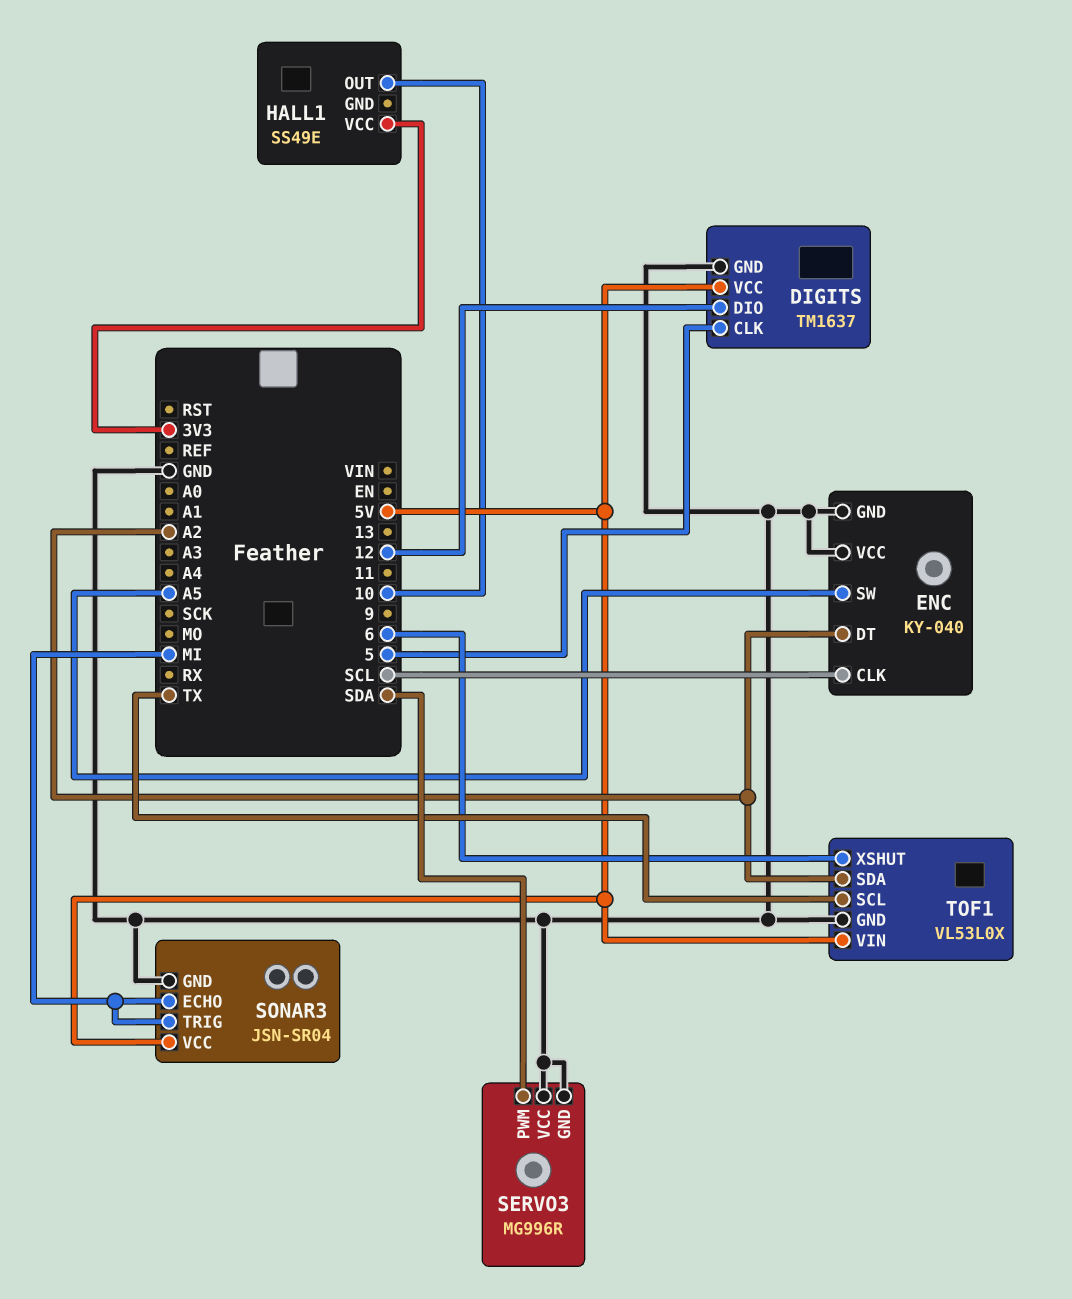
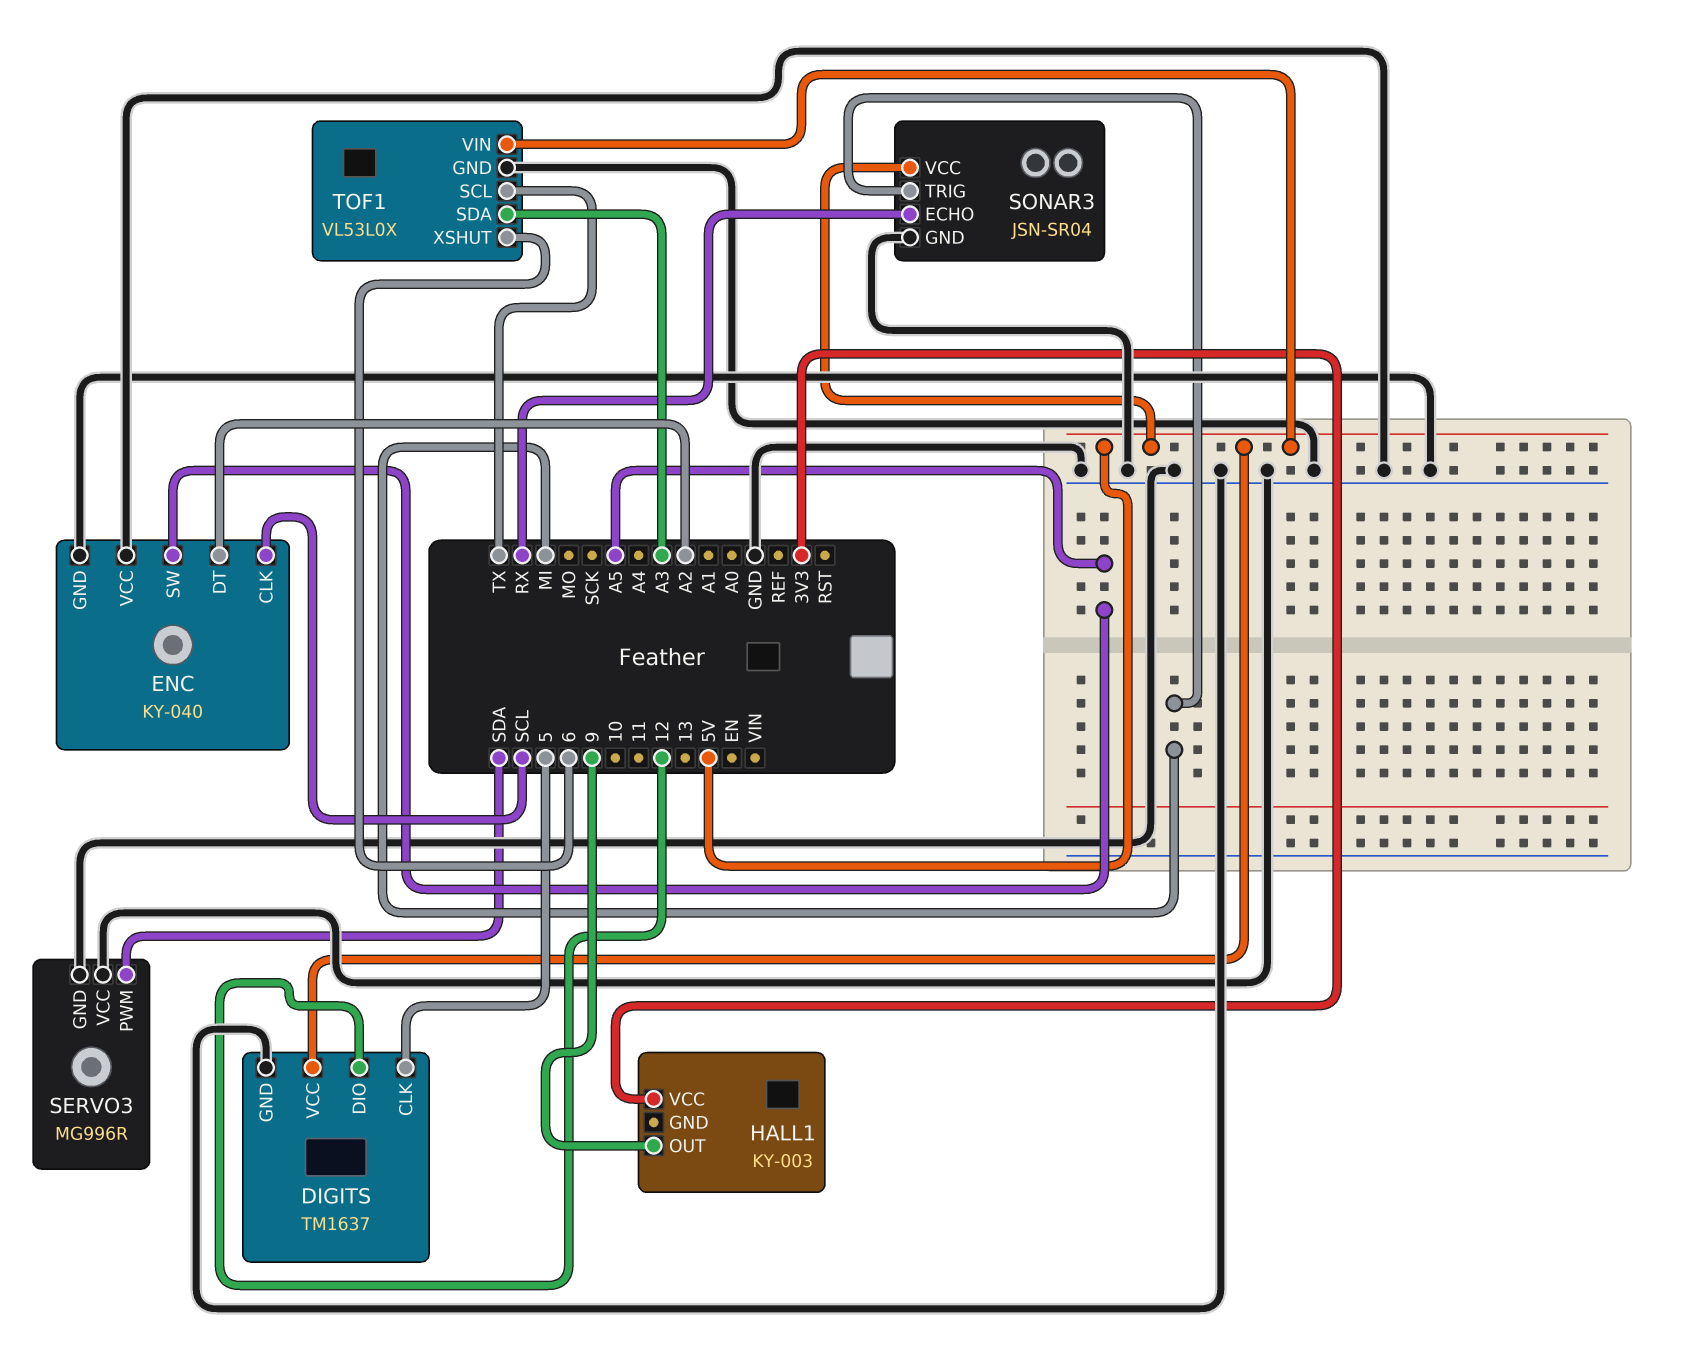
HALL1: SS49E -> KY-003
HALL1 pin OUT: 10 -> 9
SONAR3 pin ECHO: MI -> RX
TOF1 pin SDA: A2 -> A3

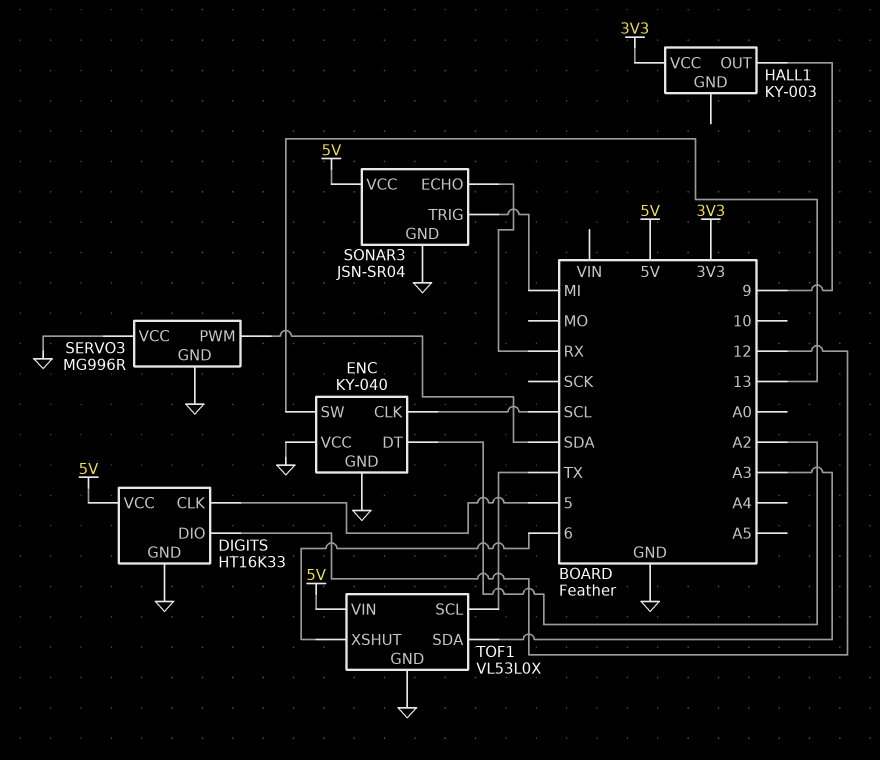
DIGITS: TM1637 -> HT16K33
ENC pin SW: A5 -> 13

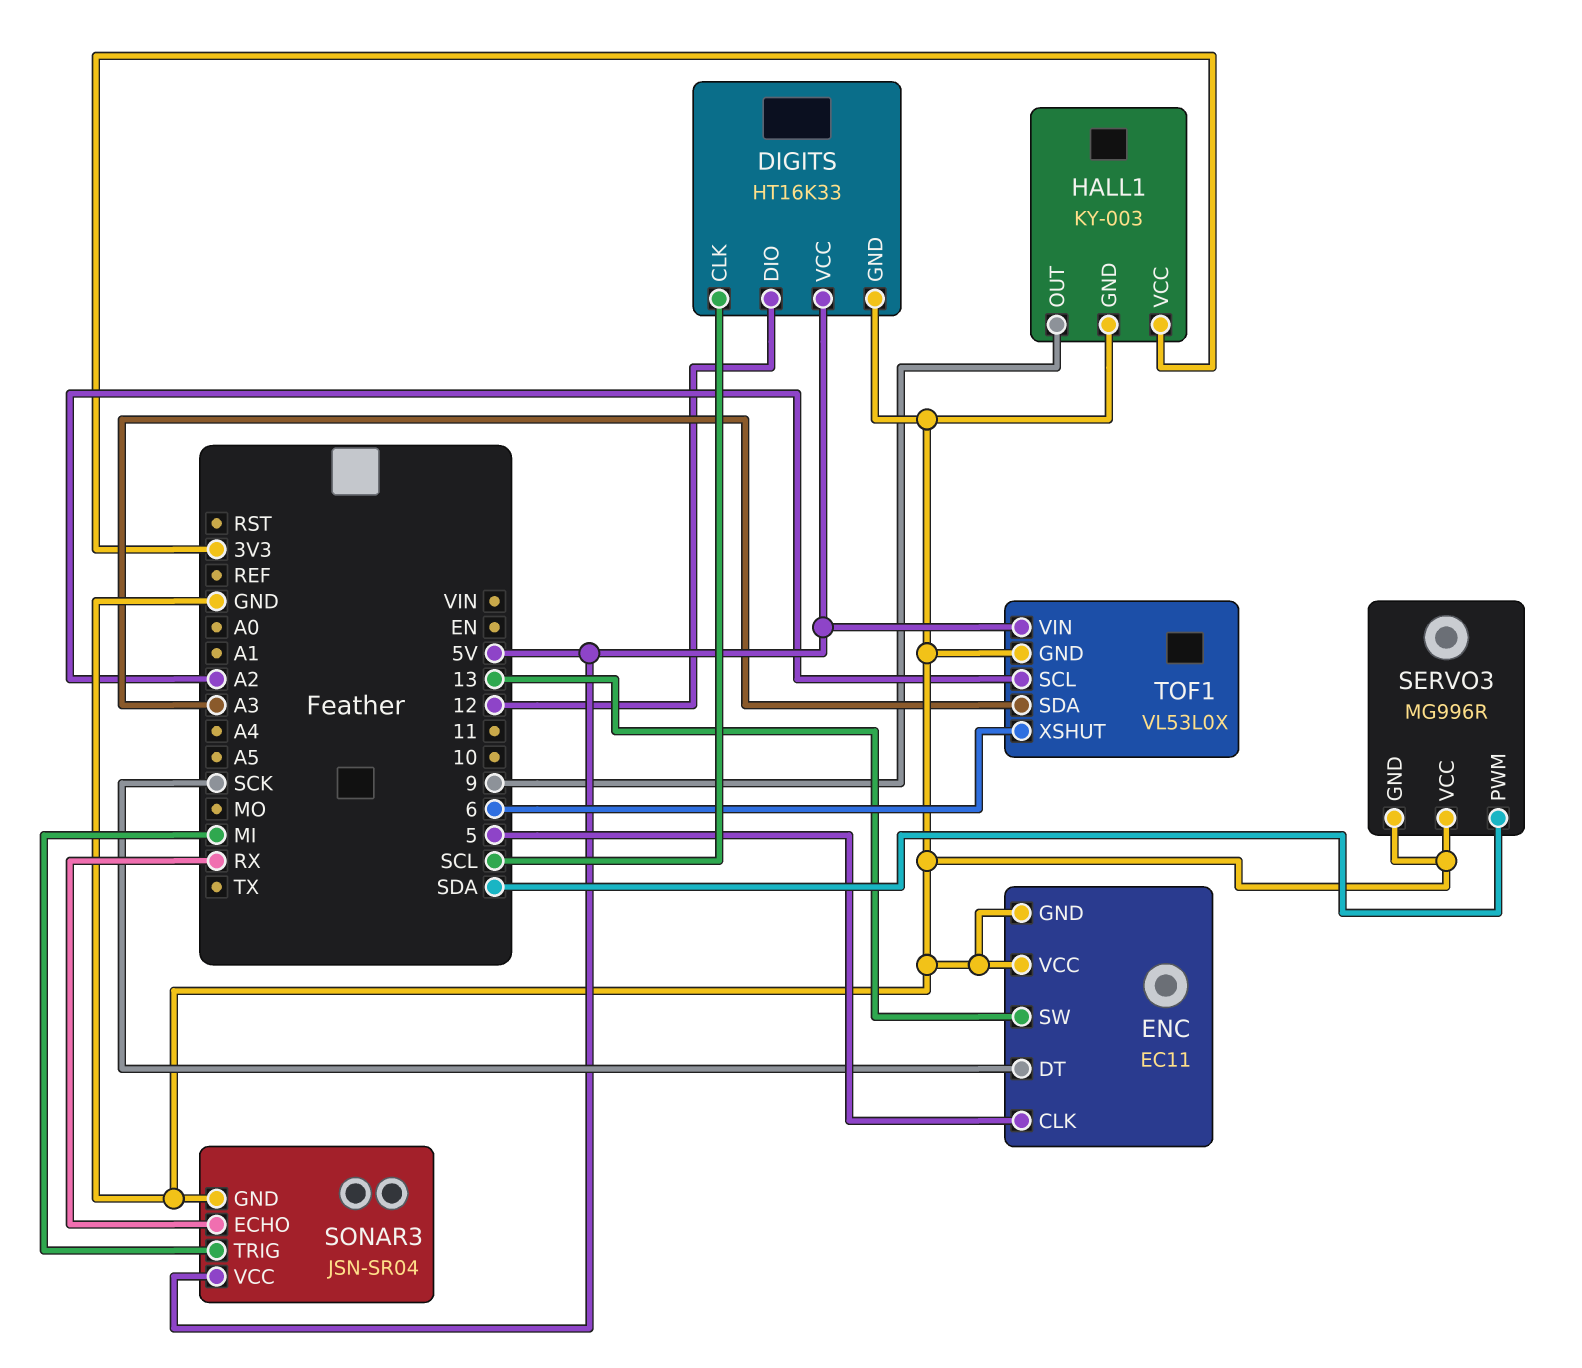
DIGITS pin CLK: 5 -> SCL
ENC: KY-040 -> EC11
ENC pin CLK: SCL -> 5
ENC pin DT: A2 -> SCK
HALL1 pin GND: none -> GND
TOF1 pin SCL: TX -> A2

